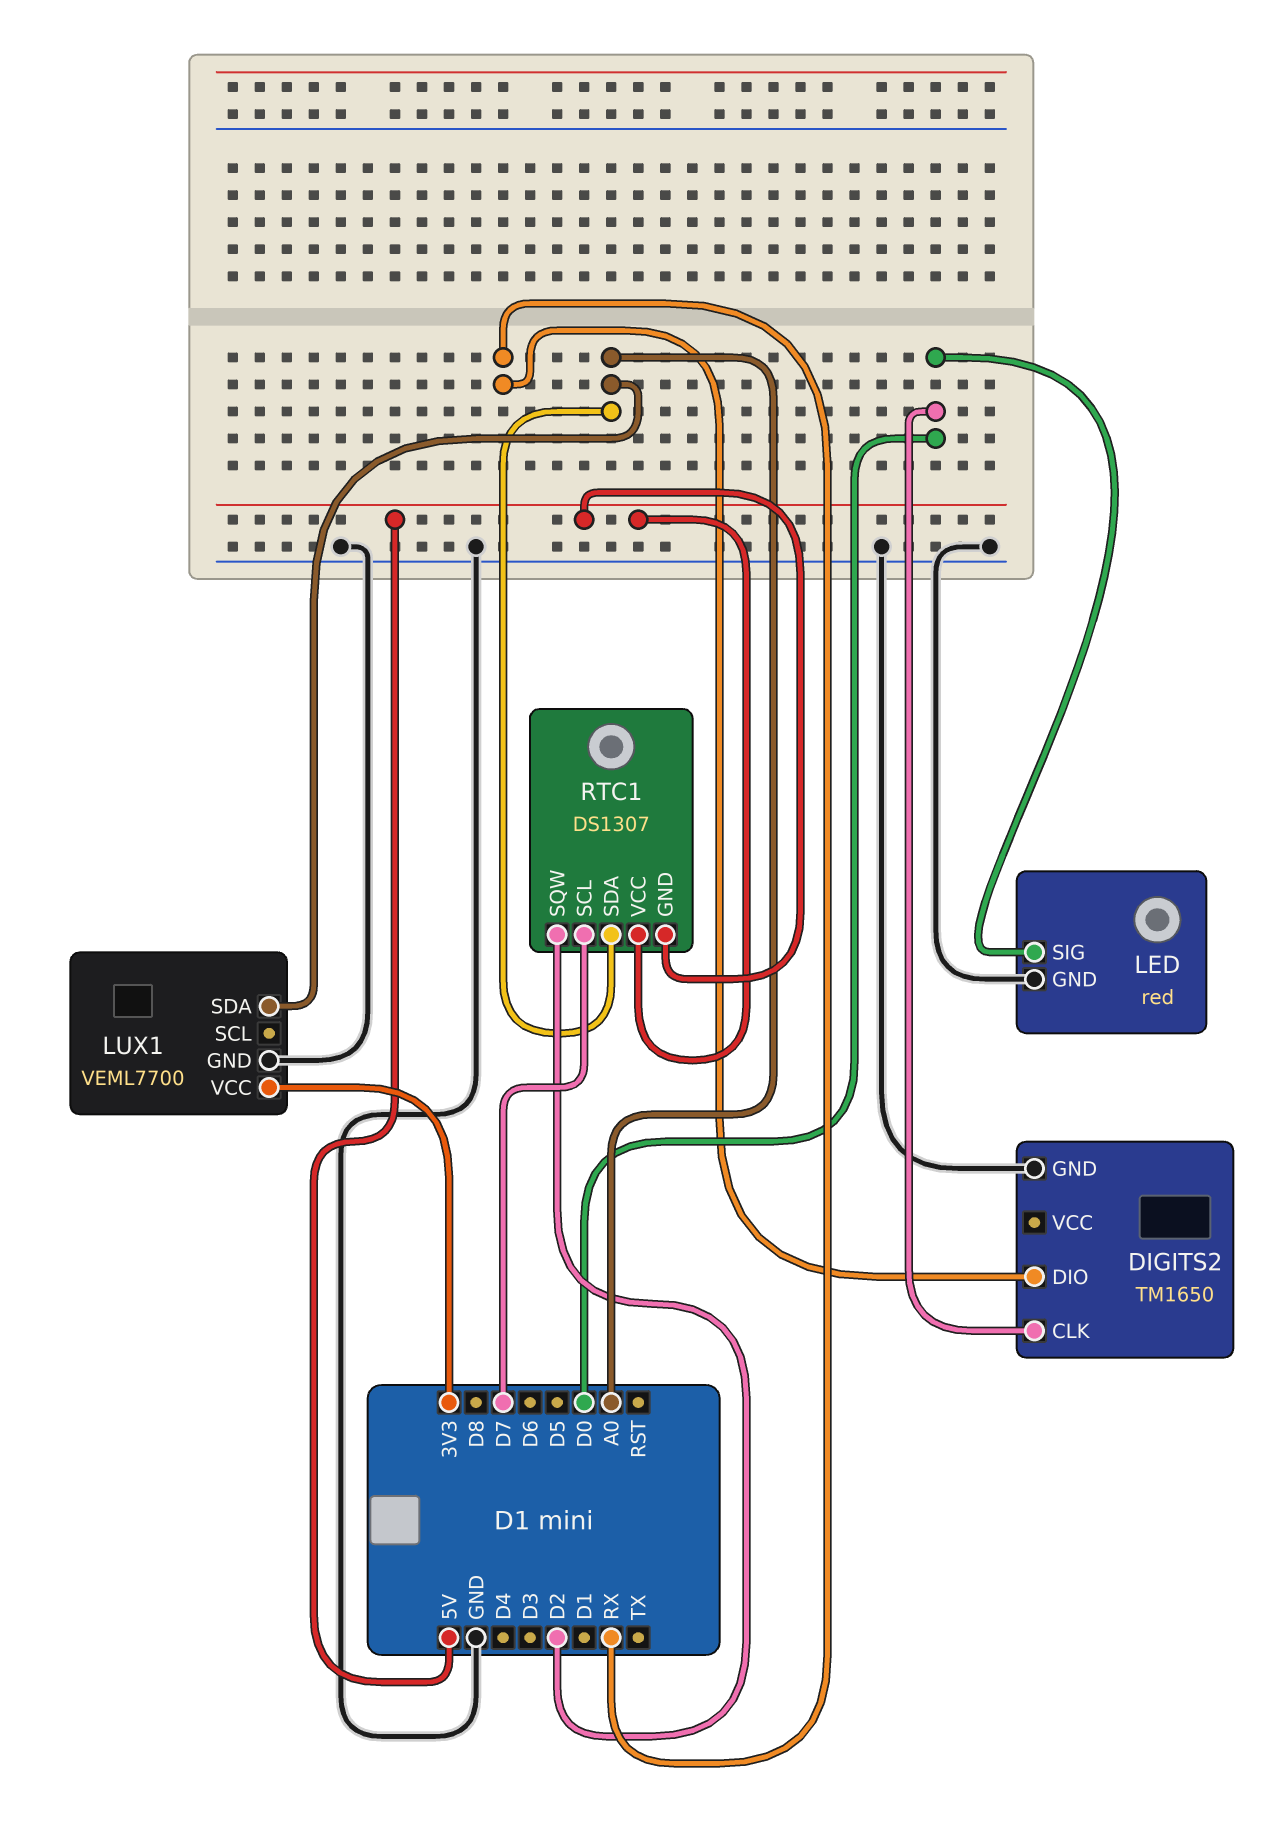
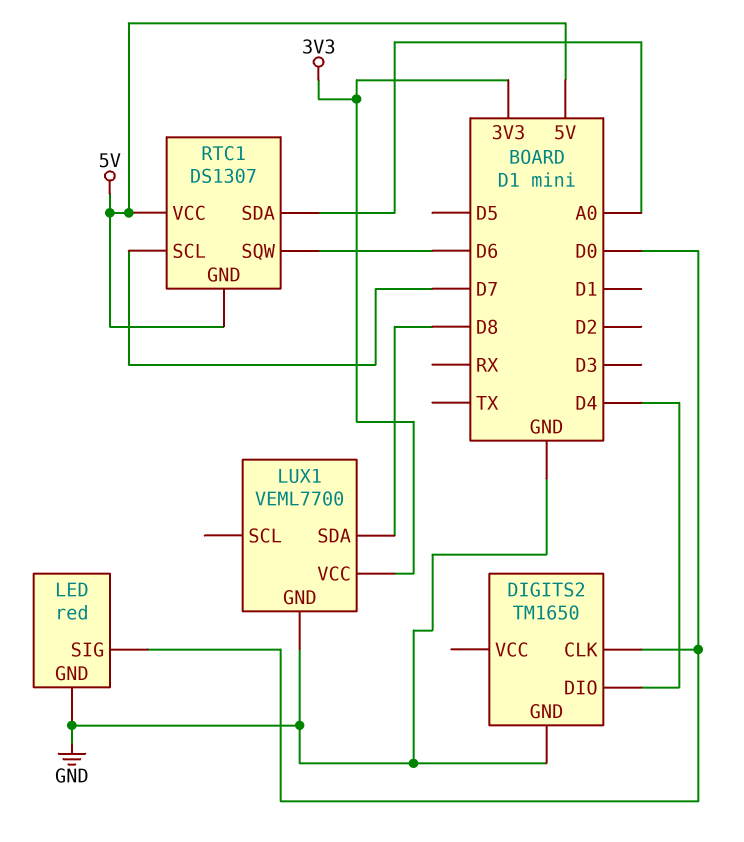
DIGITS2 pin DIO: RX -> D4
LUX1 pin SDA: A0 -> D8
RTC1 pin SQW: D2 -> D6

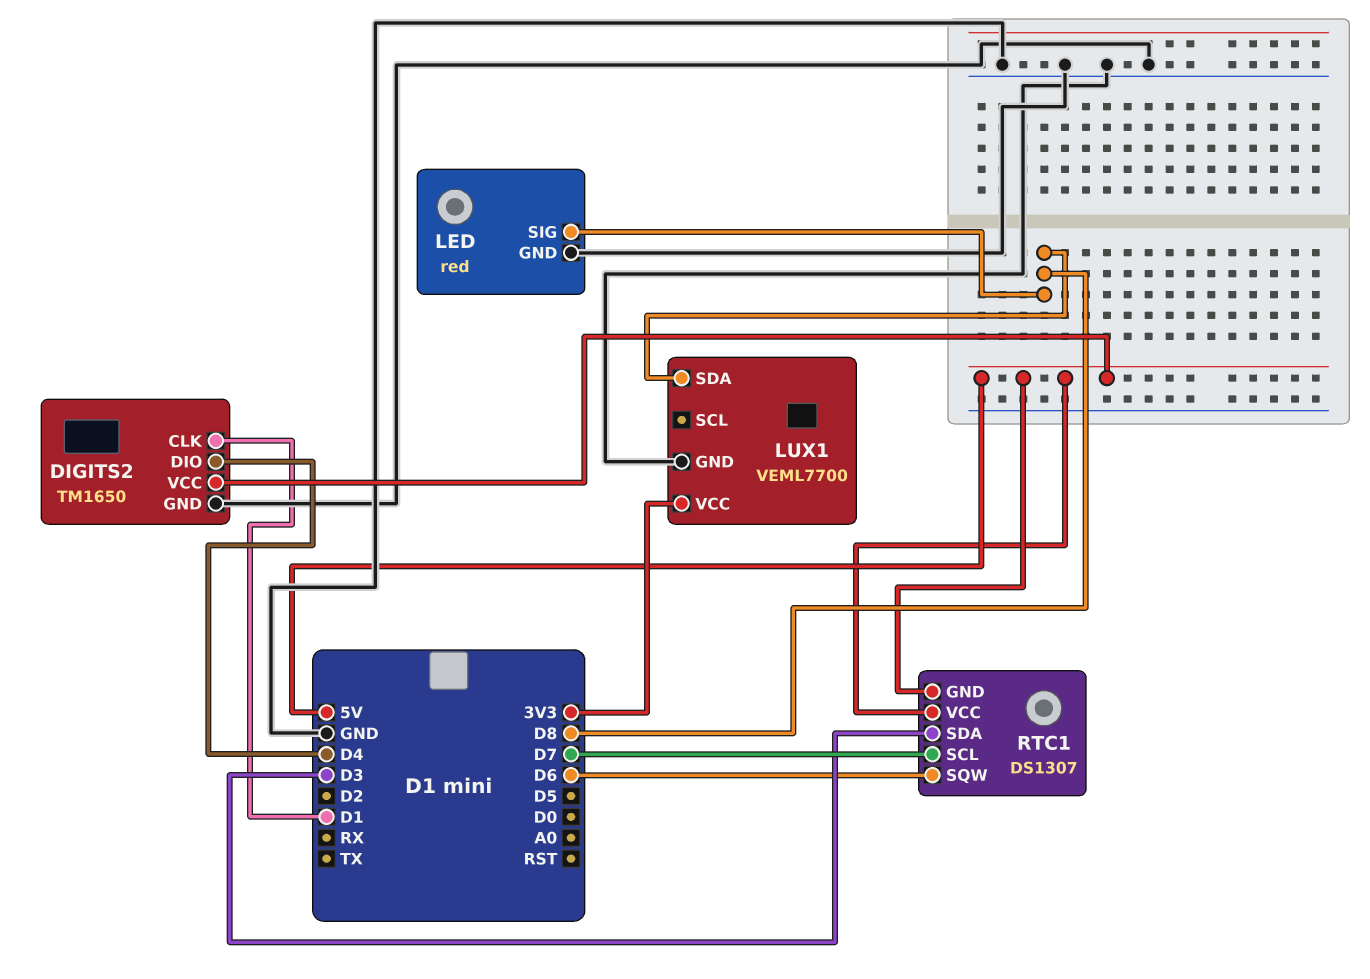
DIGITS2 pin CLK: D0 -> D1
DIGITS2 pin VCC: none -> 5V
LED pin SIG: D0 -> D8
RTC1 pin SDA: A0 -> D3

